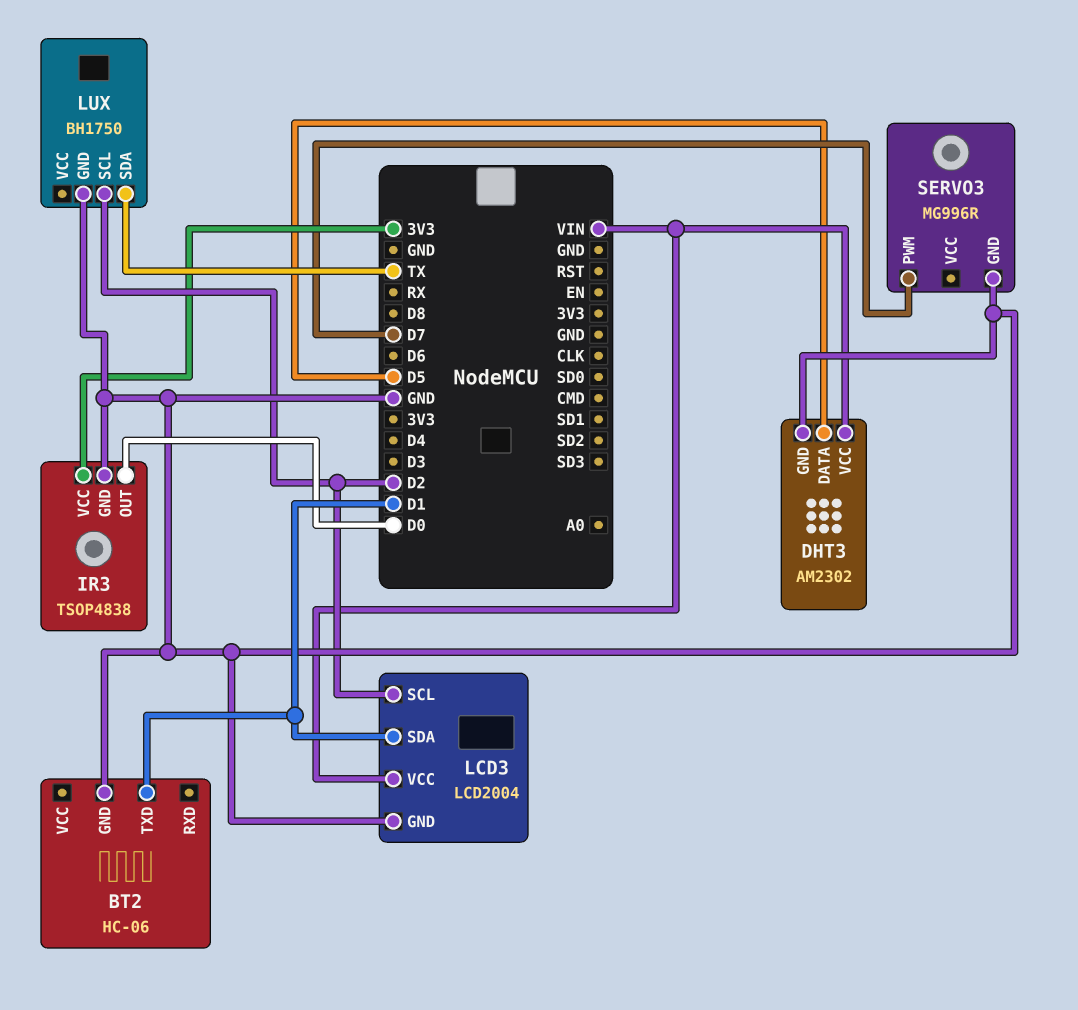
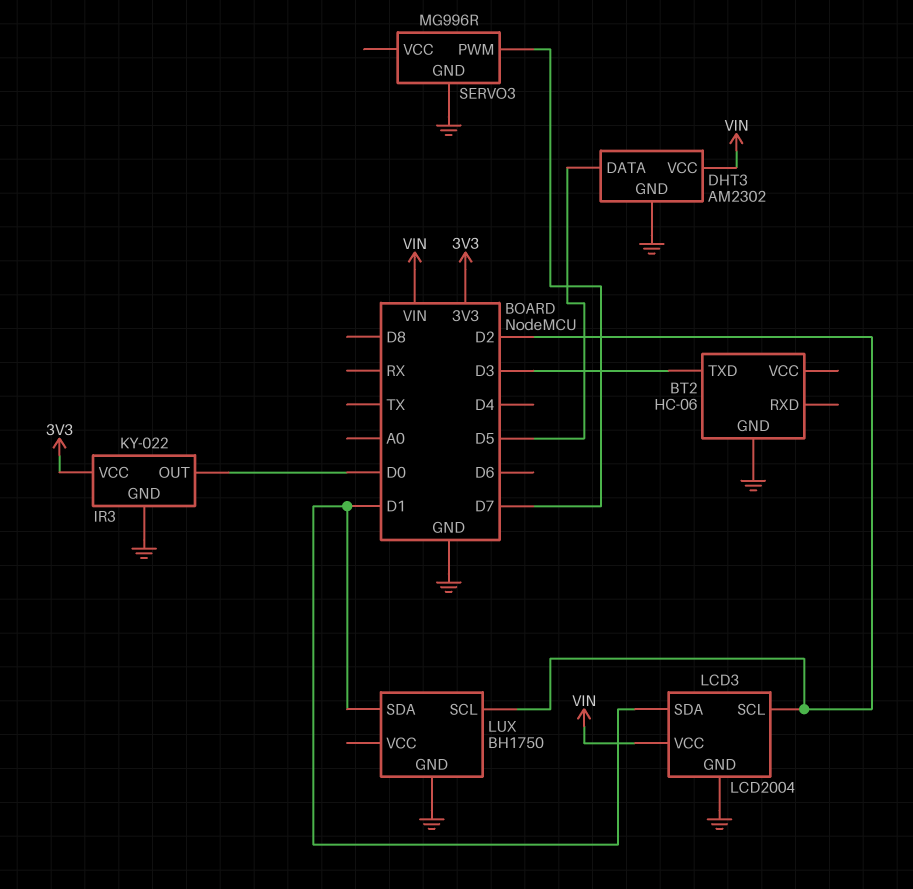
BT2 pin TXD: D1 -> D3
IR3: TSOP4838 -> KY-022
LUX pin SDA: TX -> D1

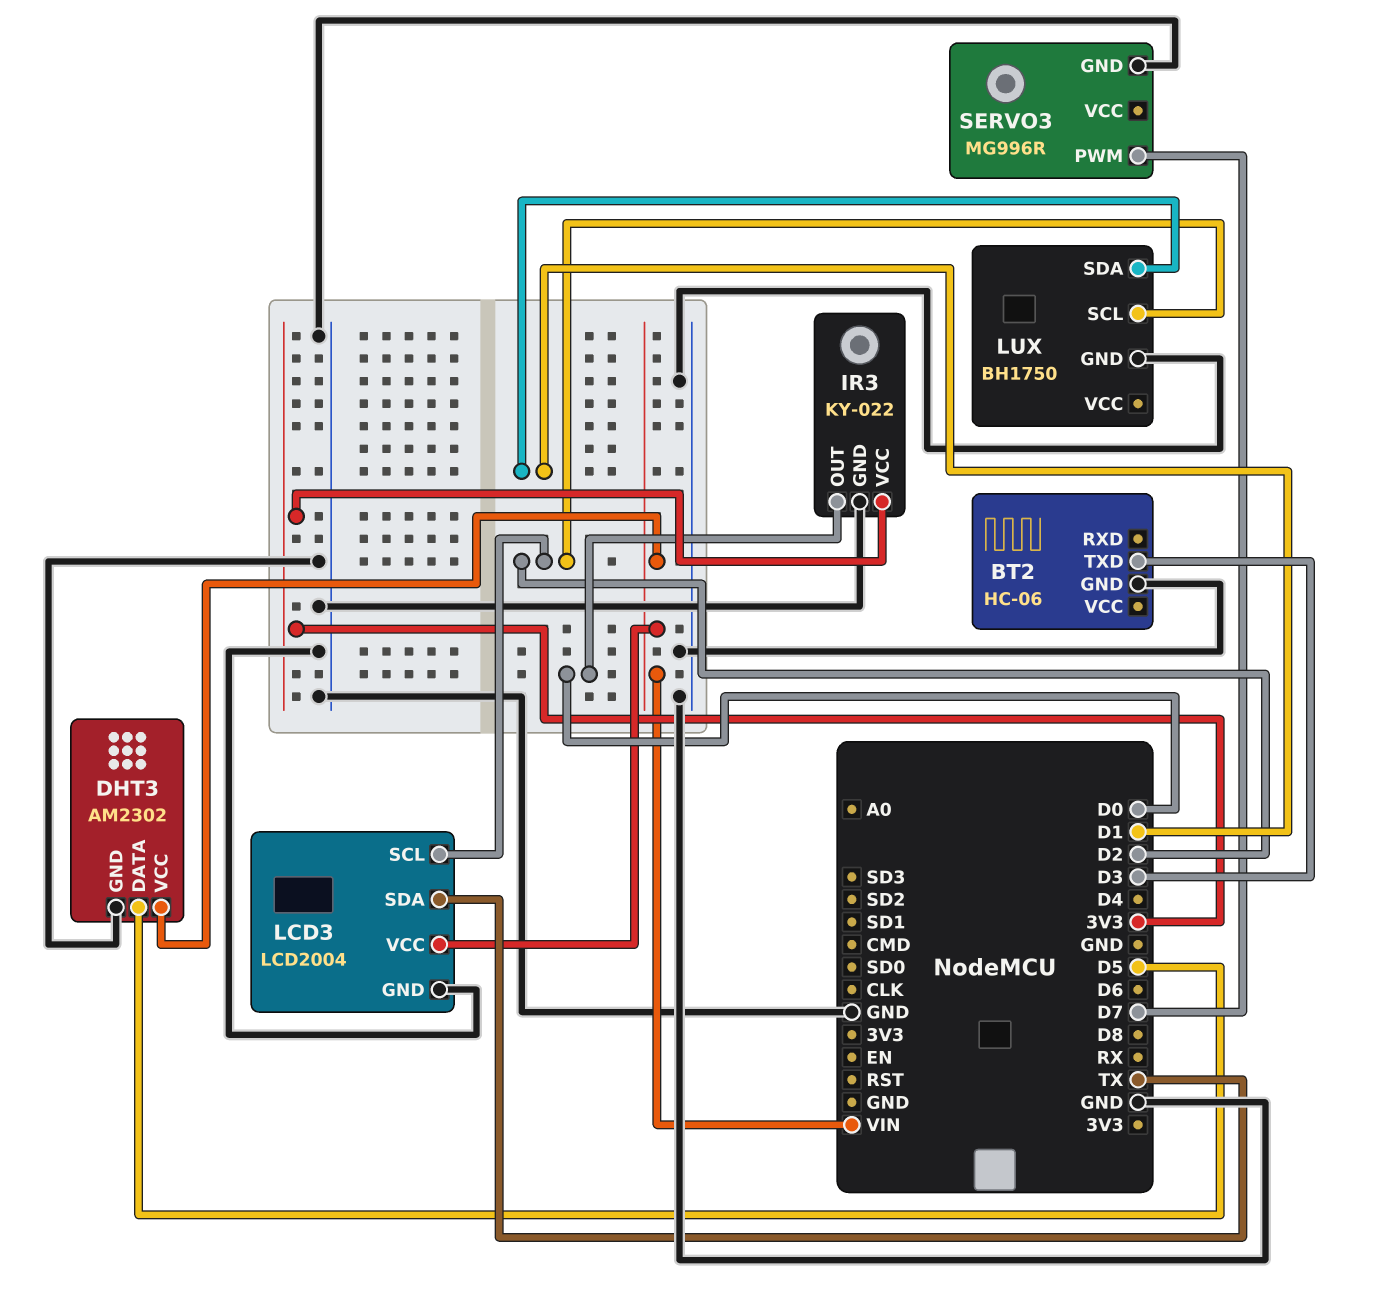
LCD3 pin SDA: D1 -> TX

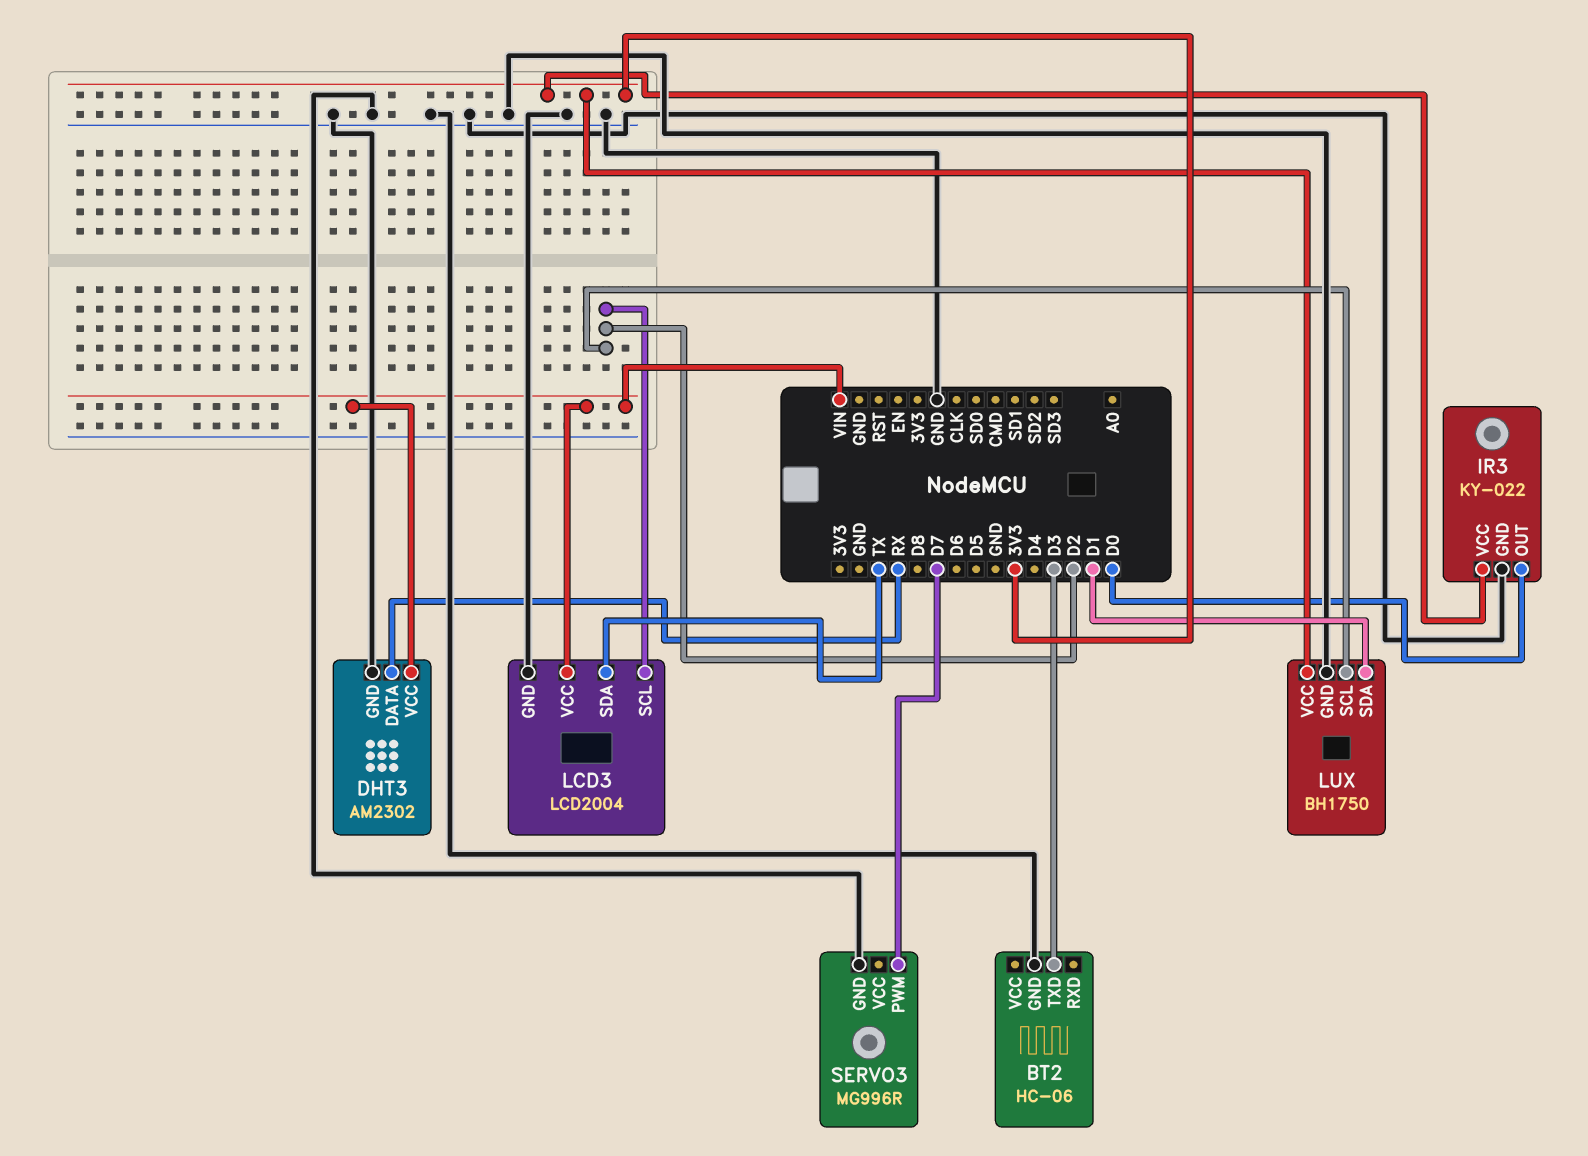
DHT3 pin DATA: D5 -> RX
LUX pin VCC: none -> 3V3

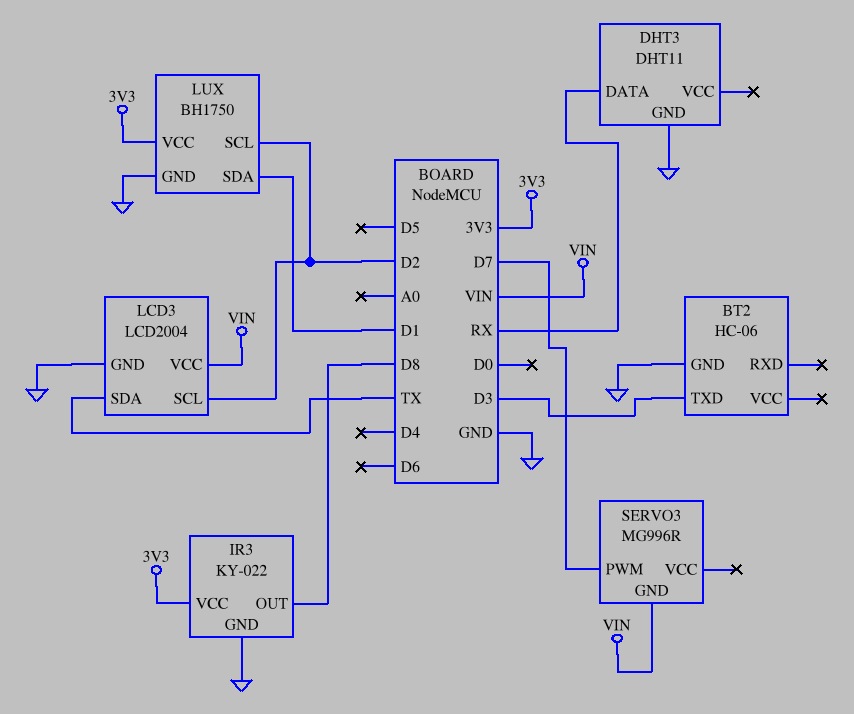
DHT3: AM2302 -> DHT11
DHT3 pin VCC: VIN -> none
IR3 pin OUT: D0 -> D8
SERVO3 pin GND: GND -> VIN

